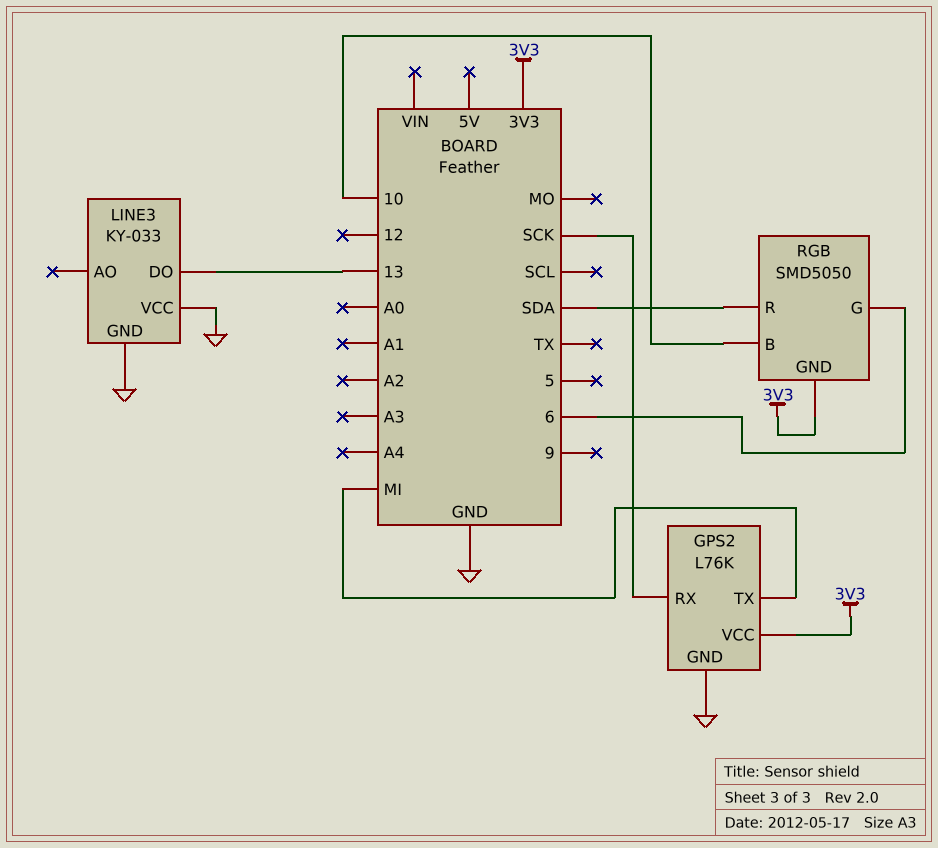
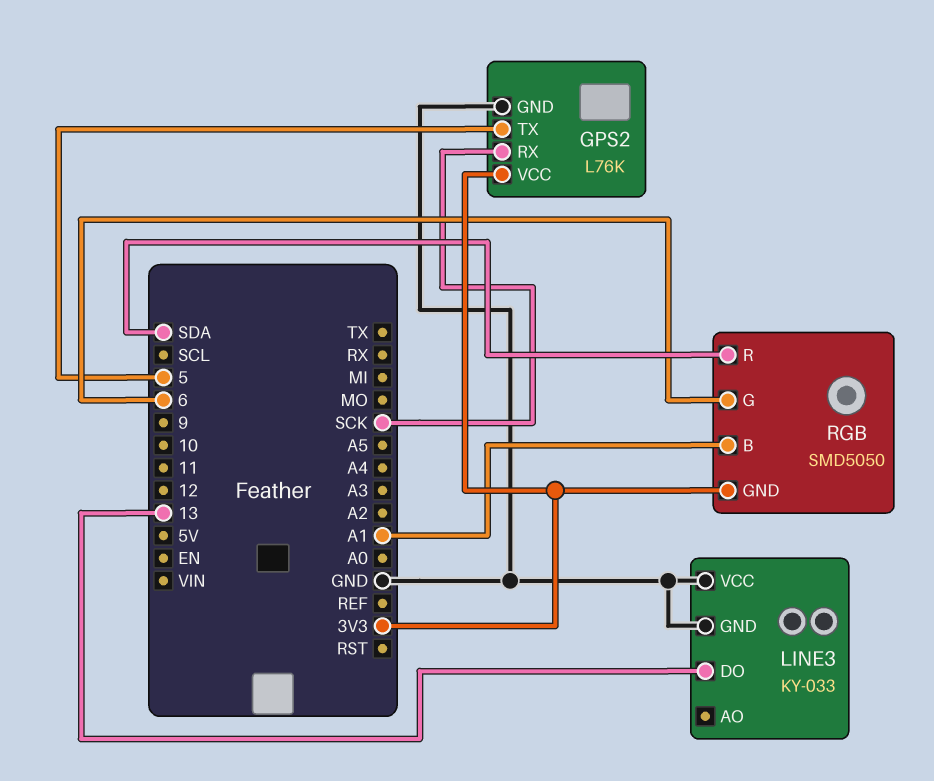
GPS2 pin TX: MI -> 5
RGB pin B: 10 -> A1

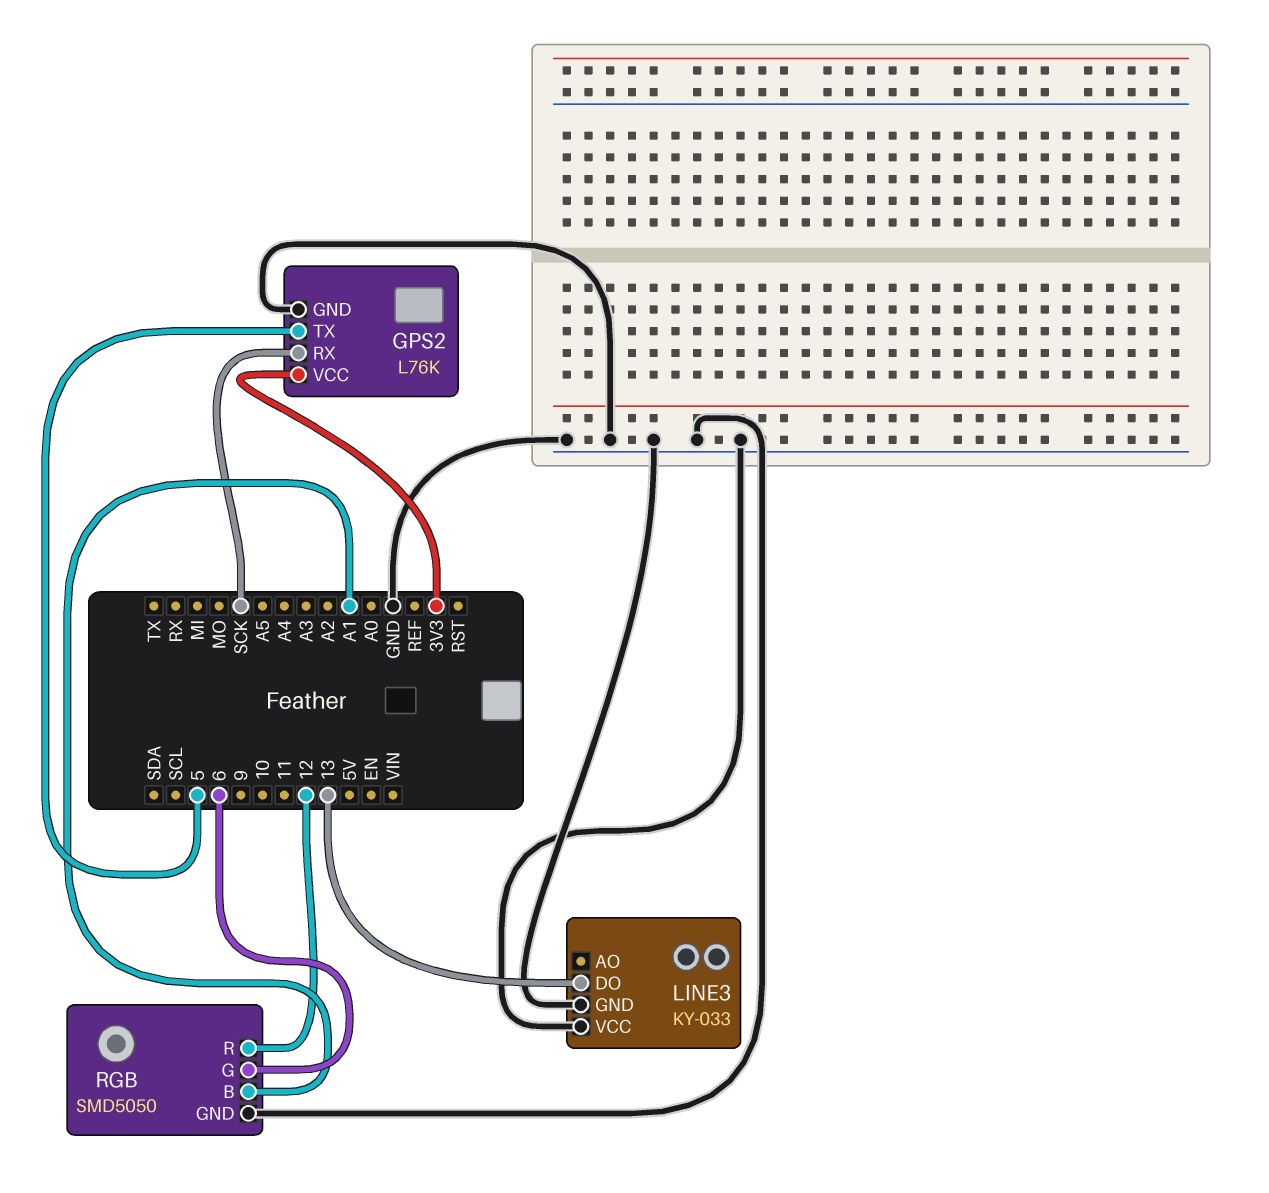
RGB pin GND: 3V3 -> GND
RGB pin R: SDA -> 12

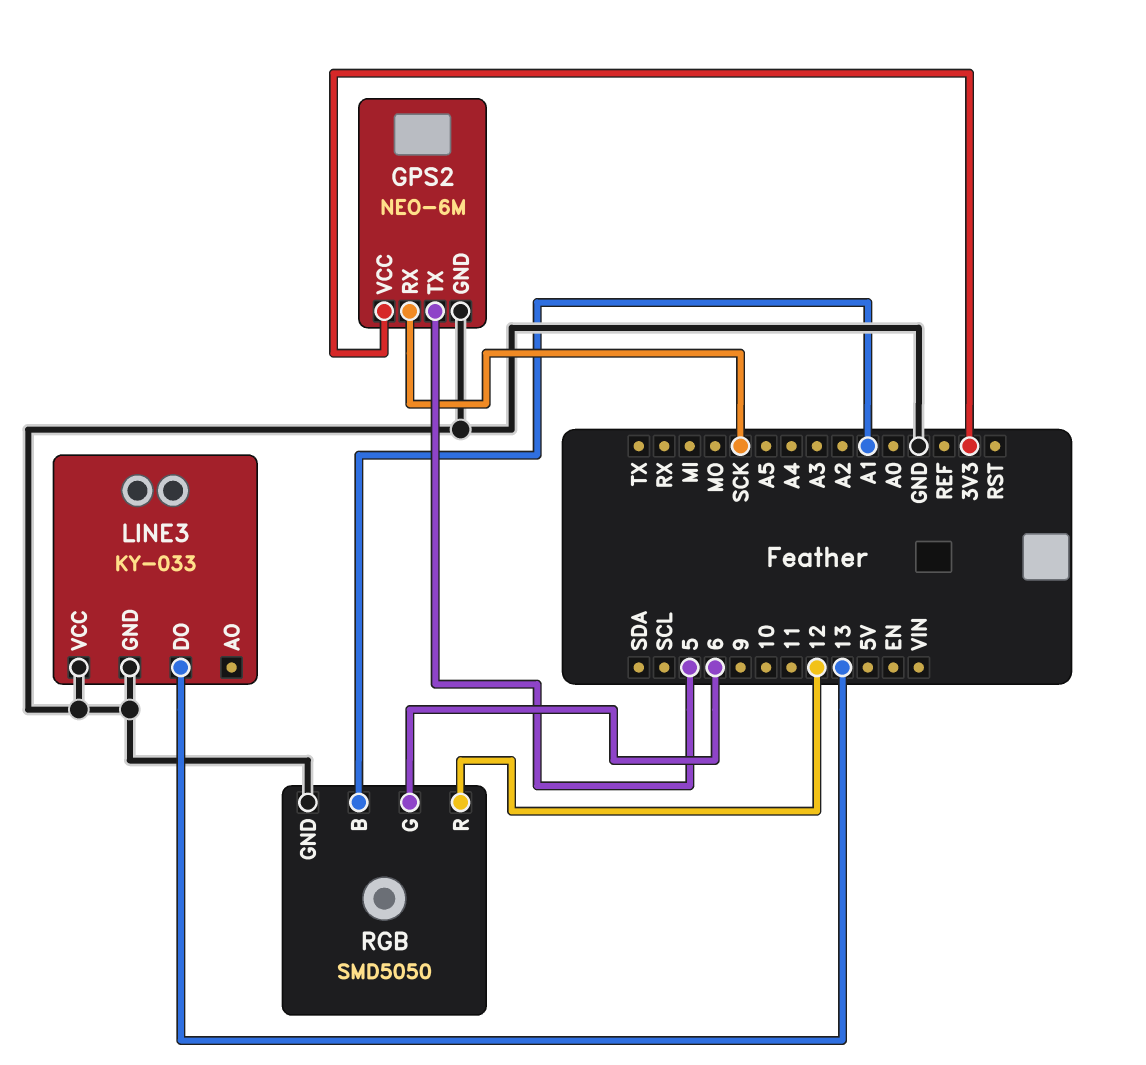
GPS2: L76K -> NEO-6M

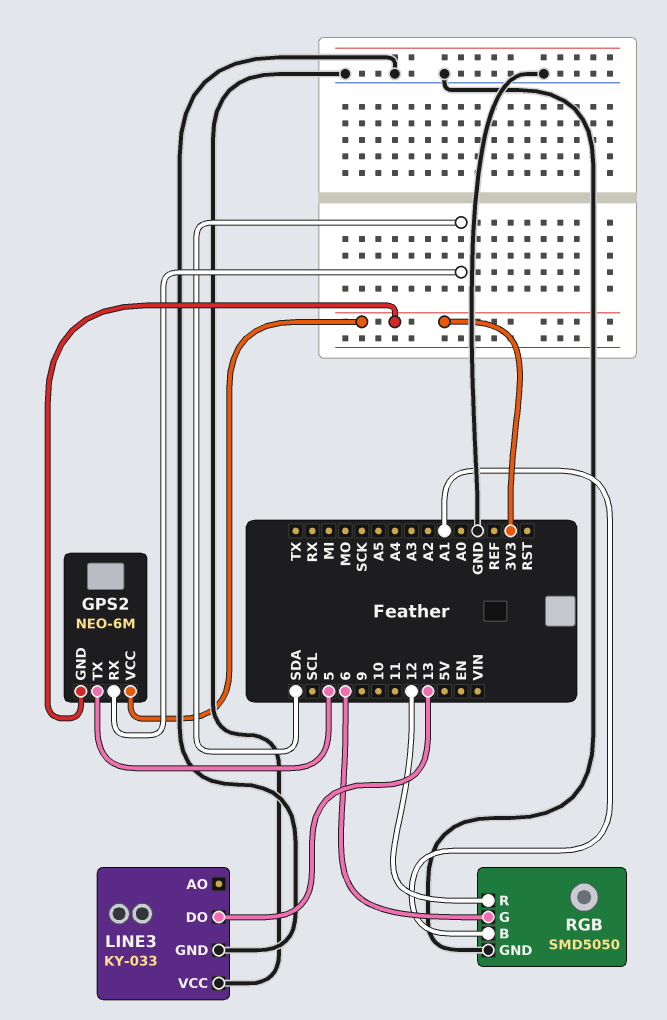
GPS2 pin GND: GND -> 3V3
GPS2 pin RX: SCK -> SDA

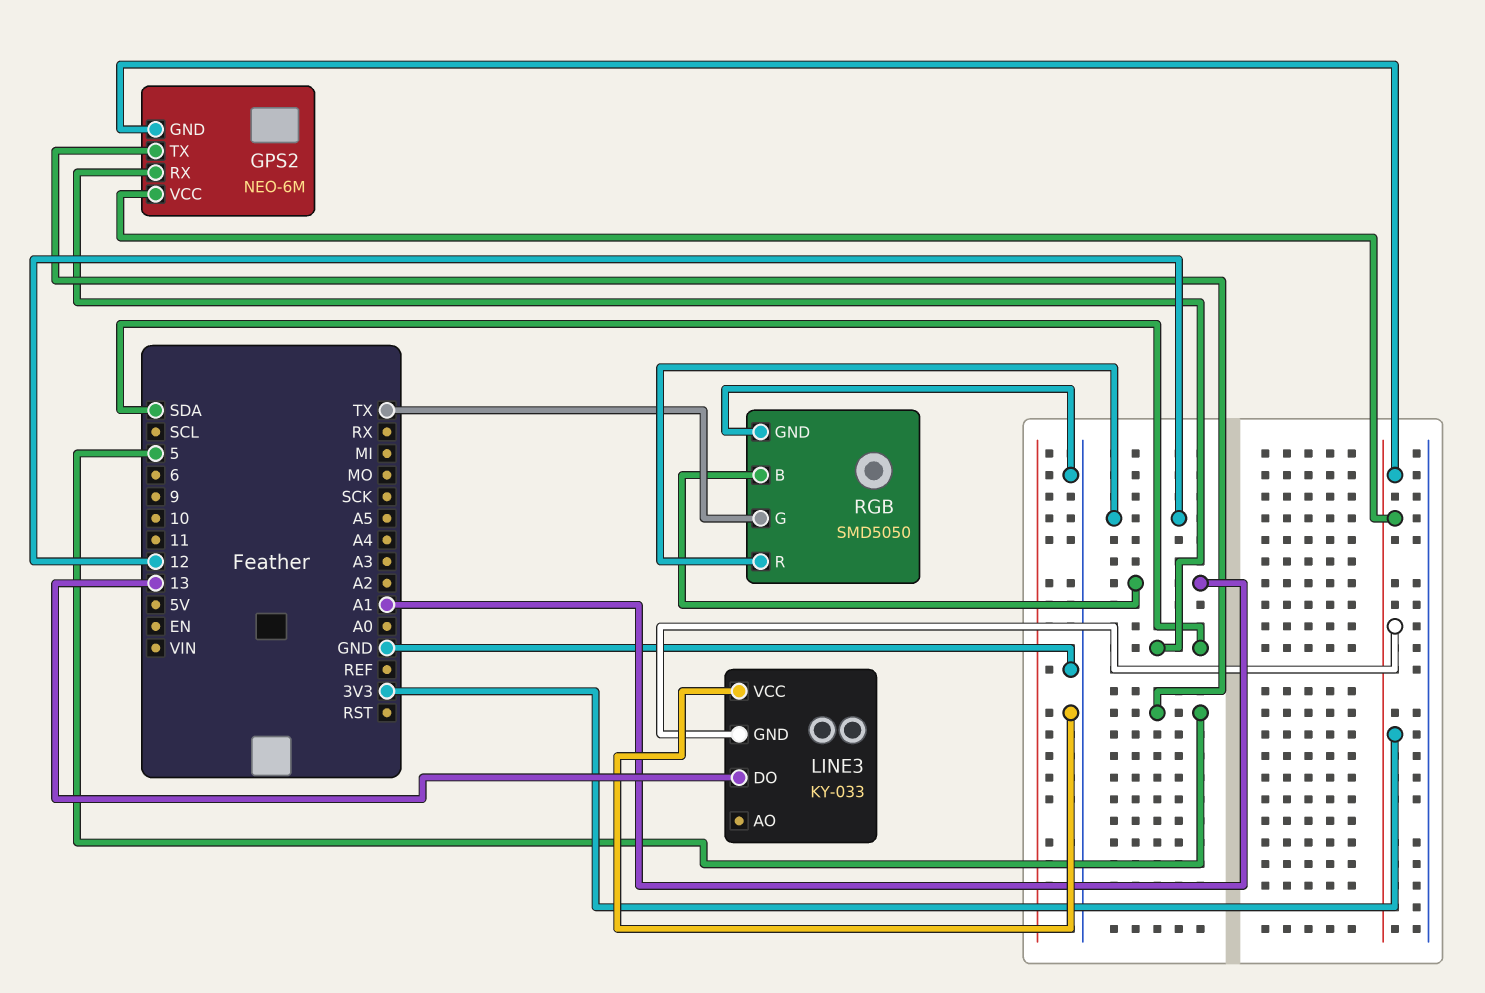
LINE3 pin GND: GND -> 3V3
RGB pin G: 6 -> TX

